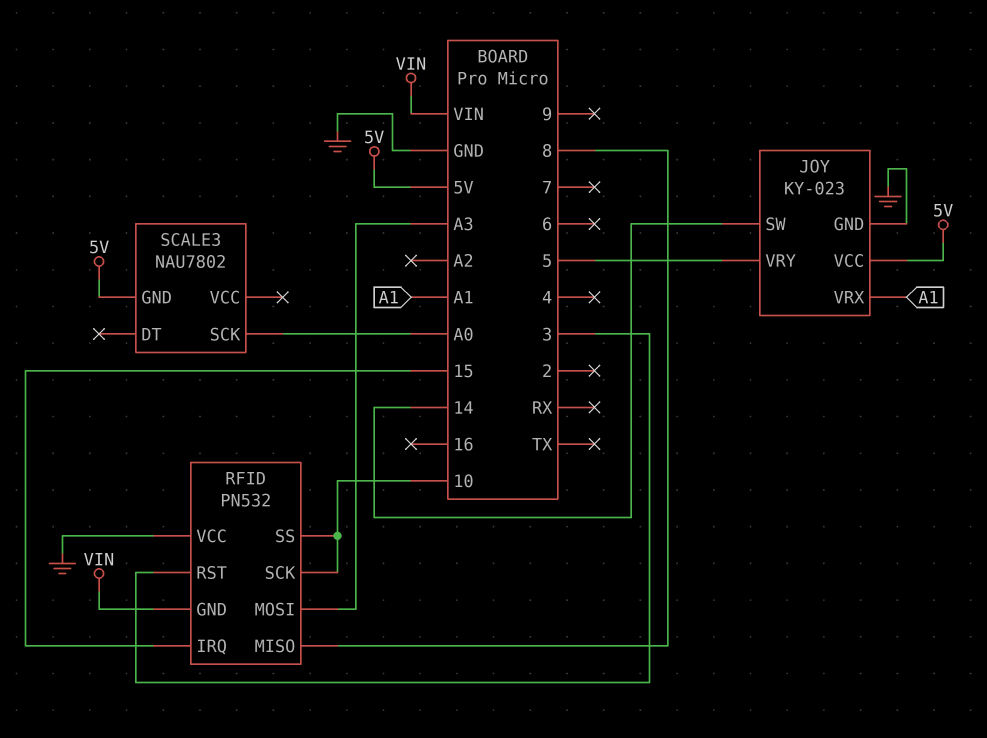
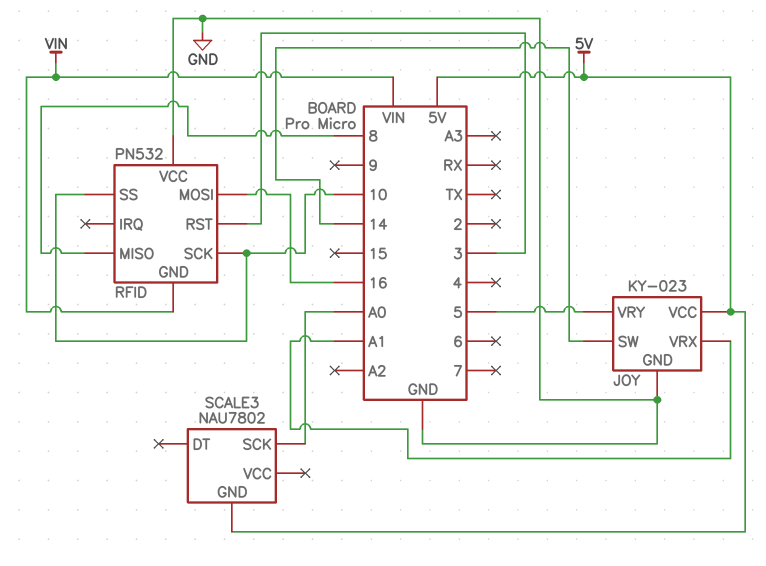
RFID pin IRQ: 15 -> none
RFID pin MOSI: A3 -> 16

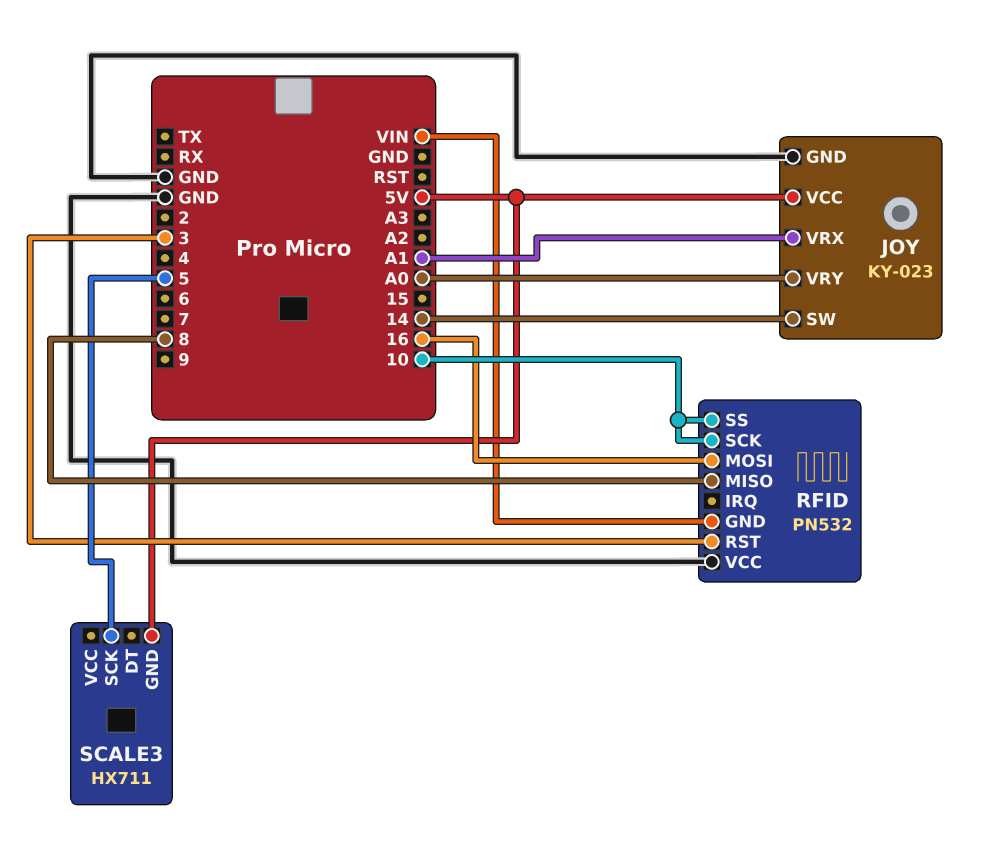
JOY pin VRY: 5 -> A0
SCALE3: NAU7802 -> HX711
SCALE3 pin SCK: A0 -> 5

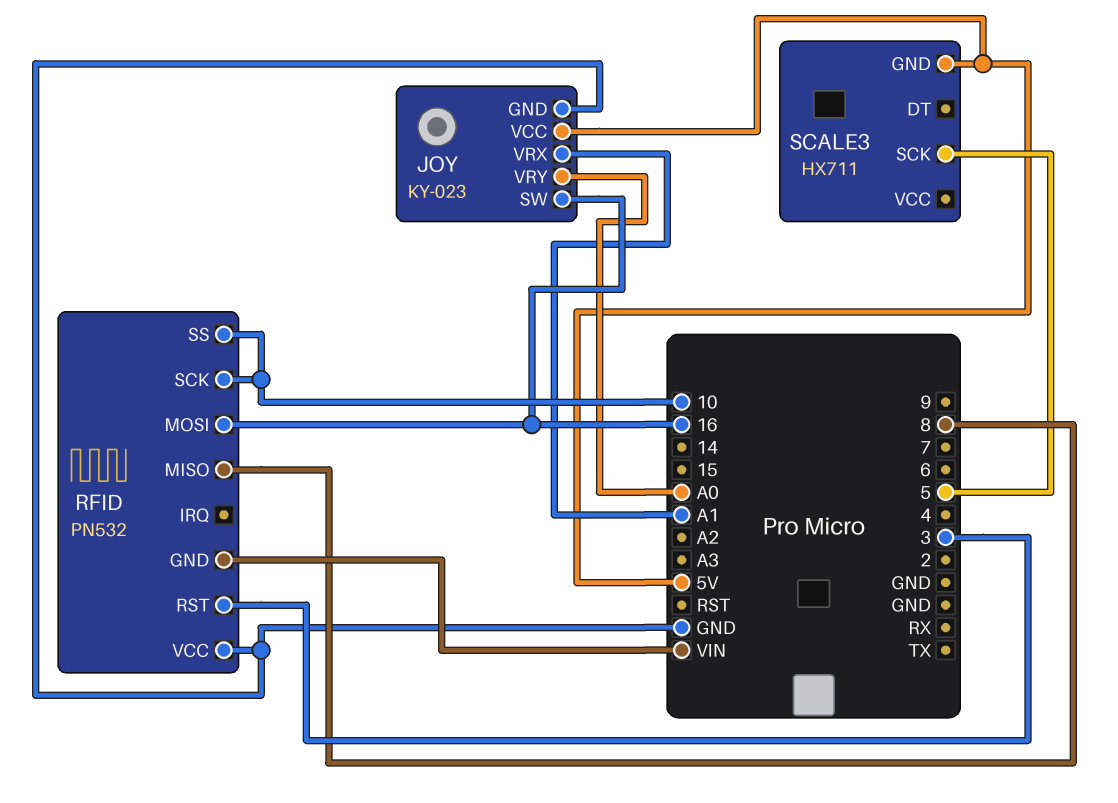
JOY pin SW: 14 -> 16

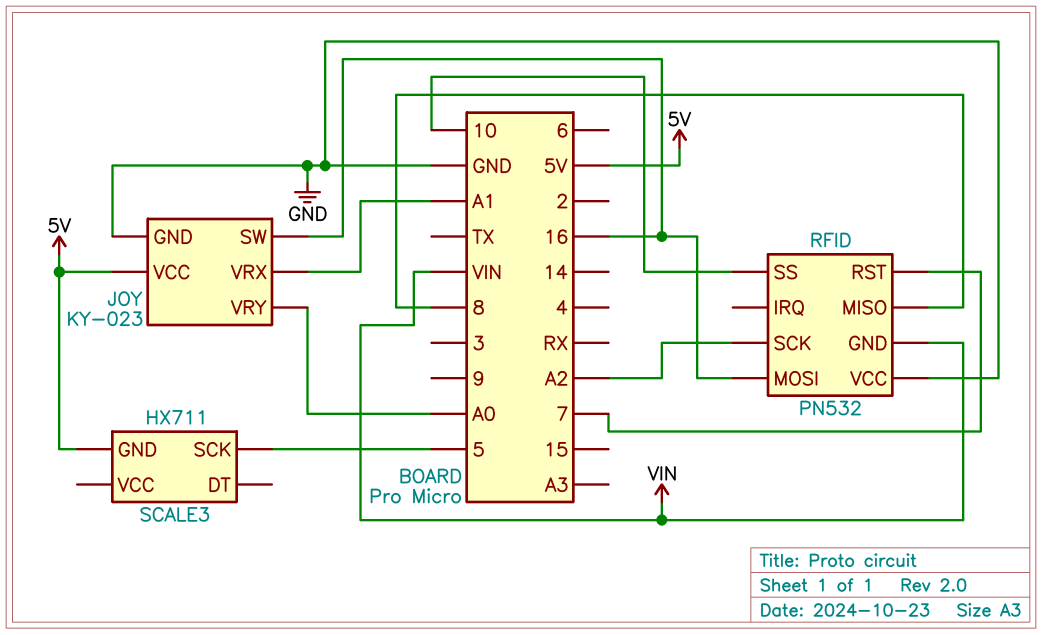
RFID pin RST: 3 -> 7
RFID pin SCK: 10 -> A2

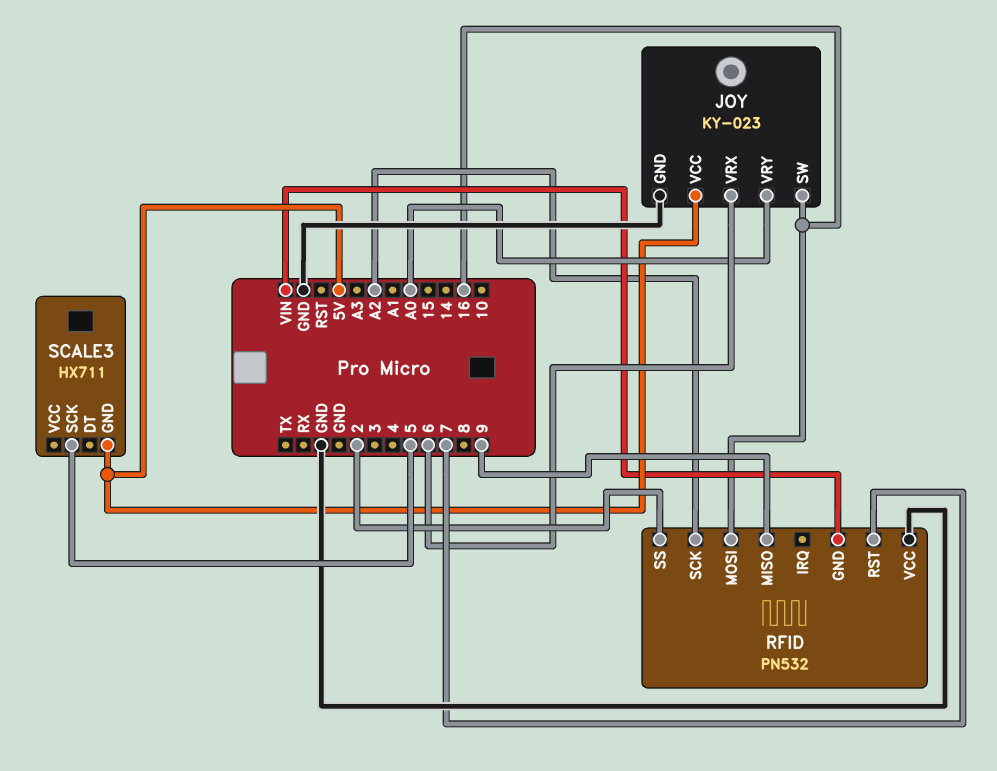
JOY pin VRX: A1 -> 6
RFID pin MISO: 8 -> 9
RFID pin SS: 10 -> 2

